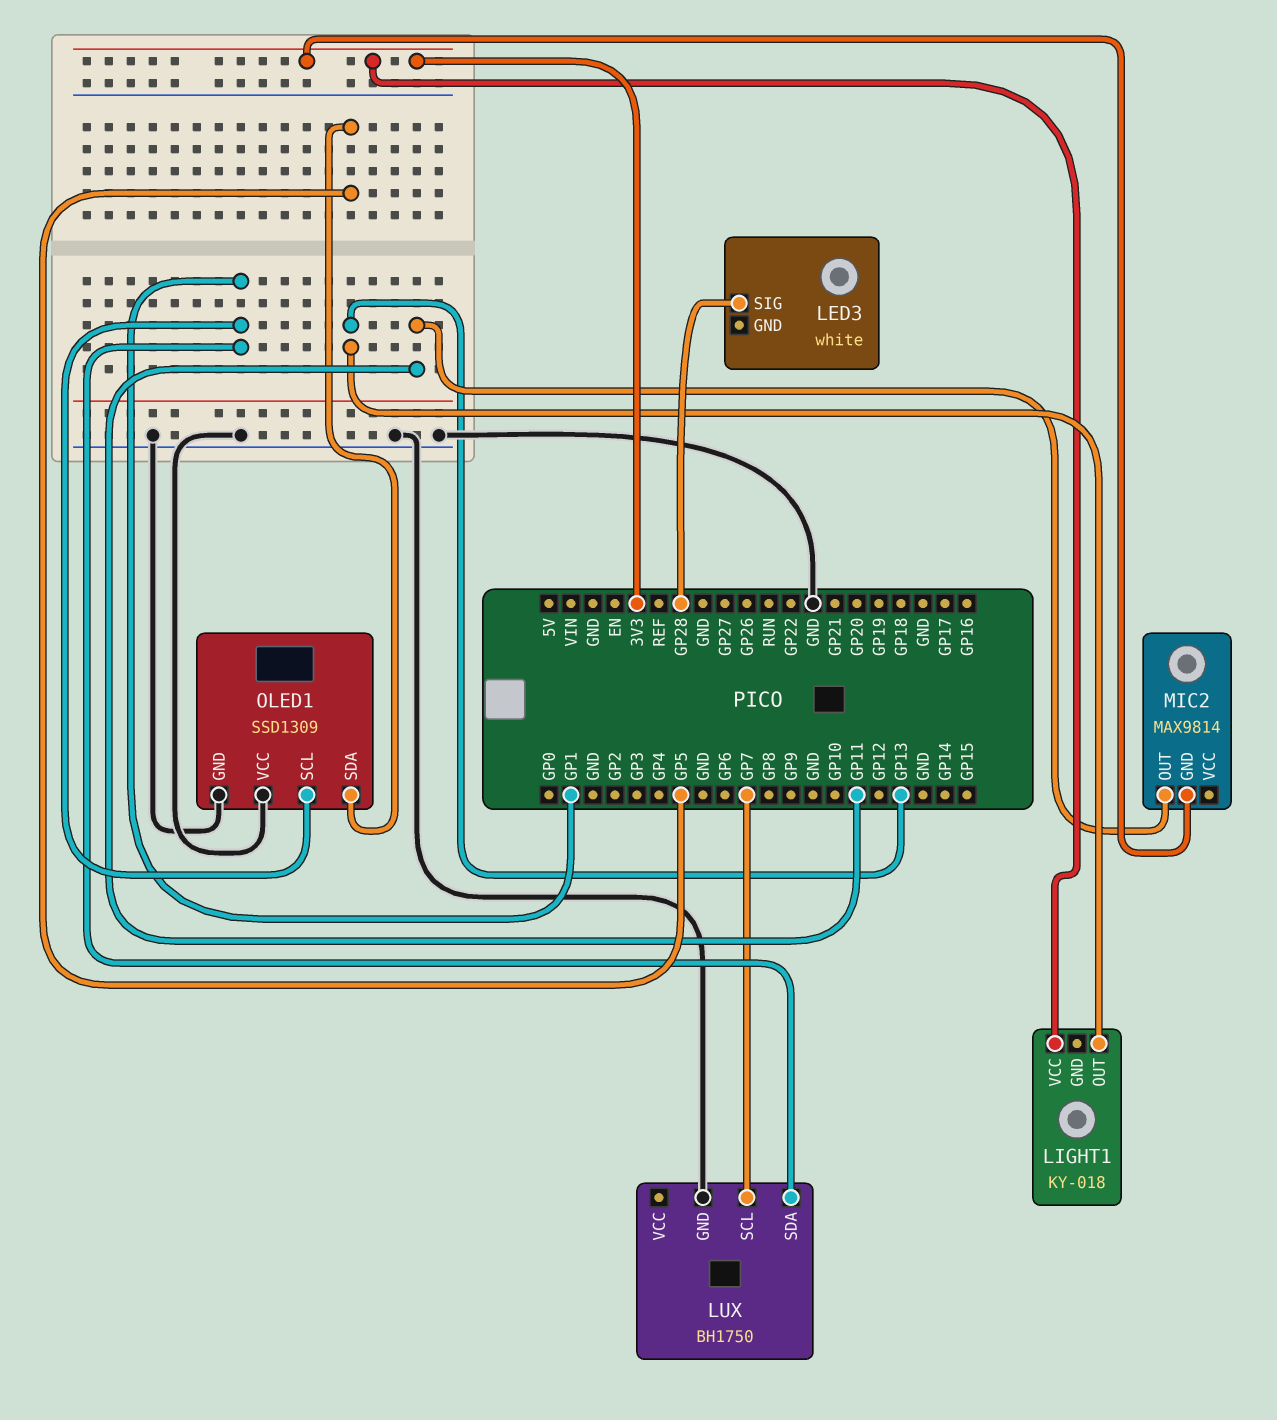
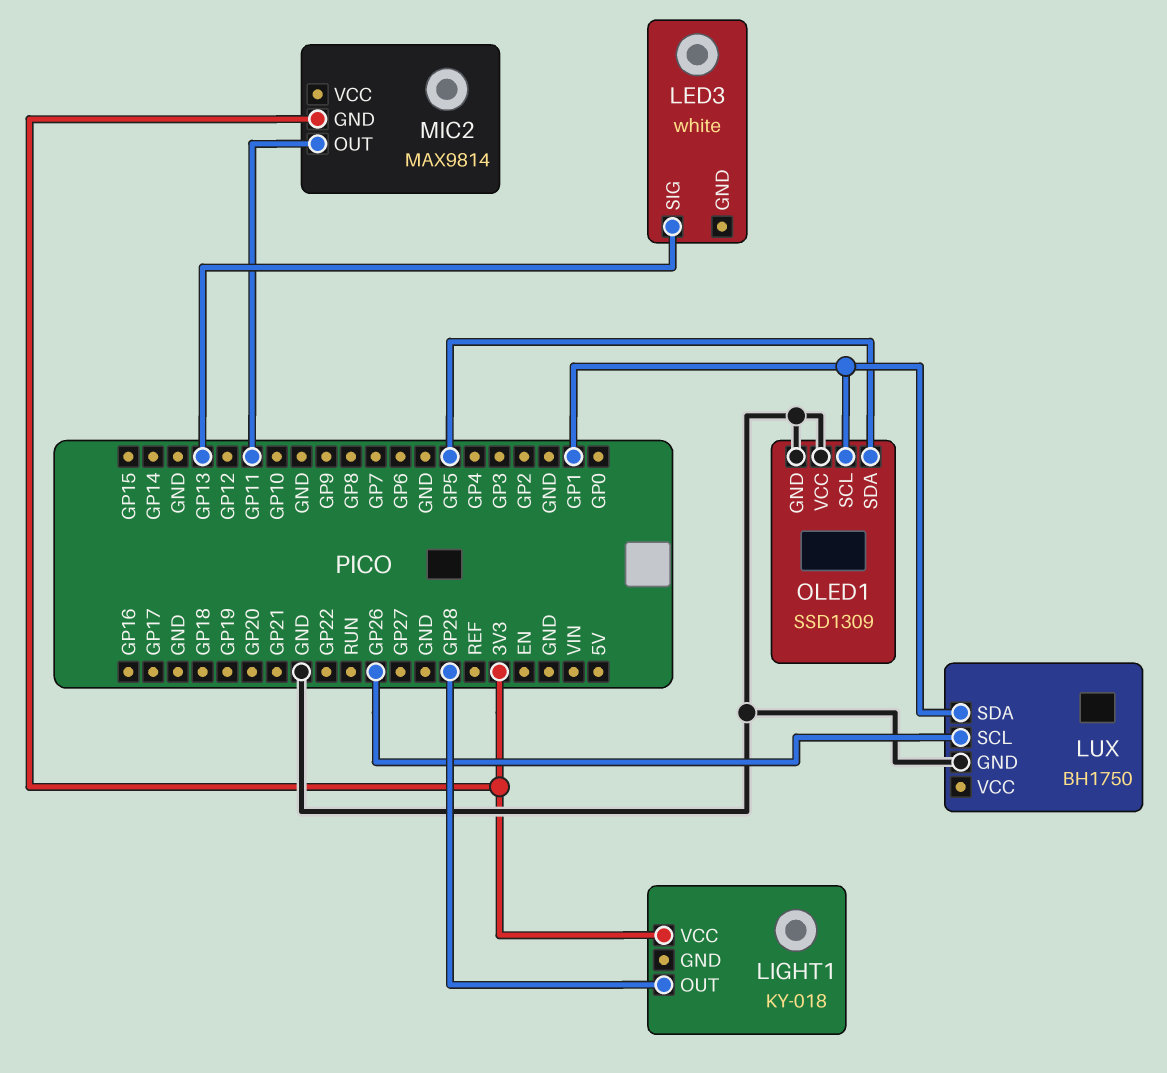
LED3 pin SIG: GP28 -> GP13
LIGHT1 pin OUT: GP13 -> GP28
LUX pin SCL: GP7 -> GP26

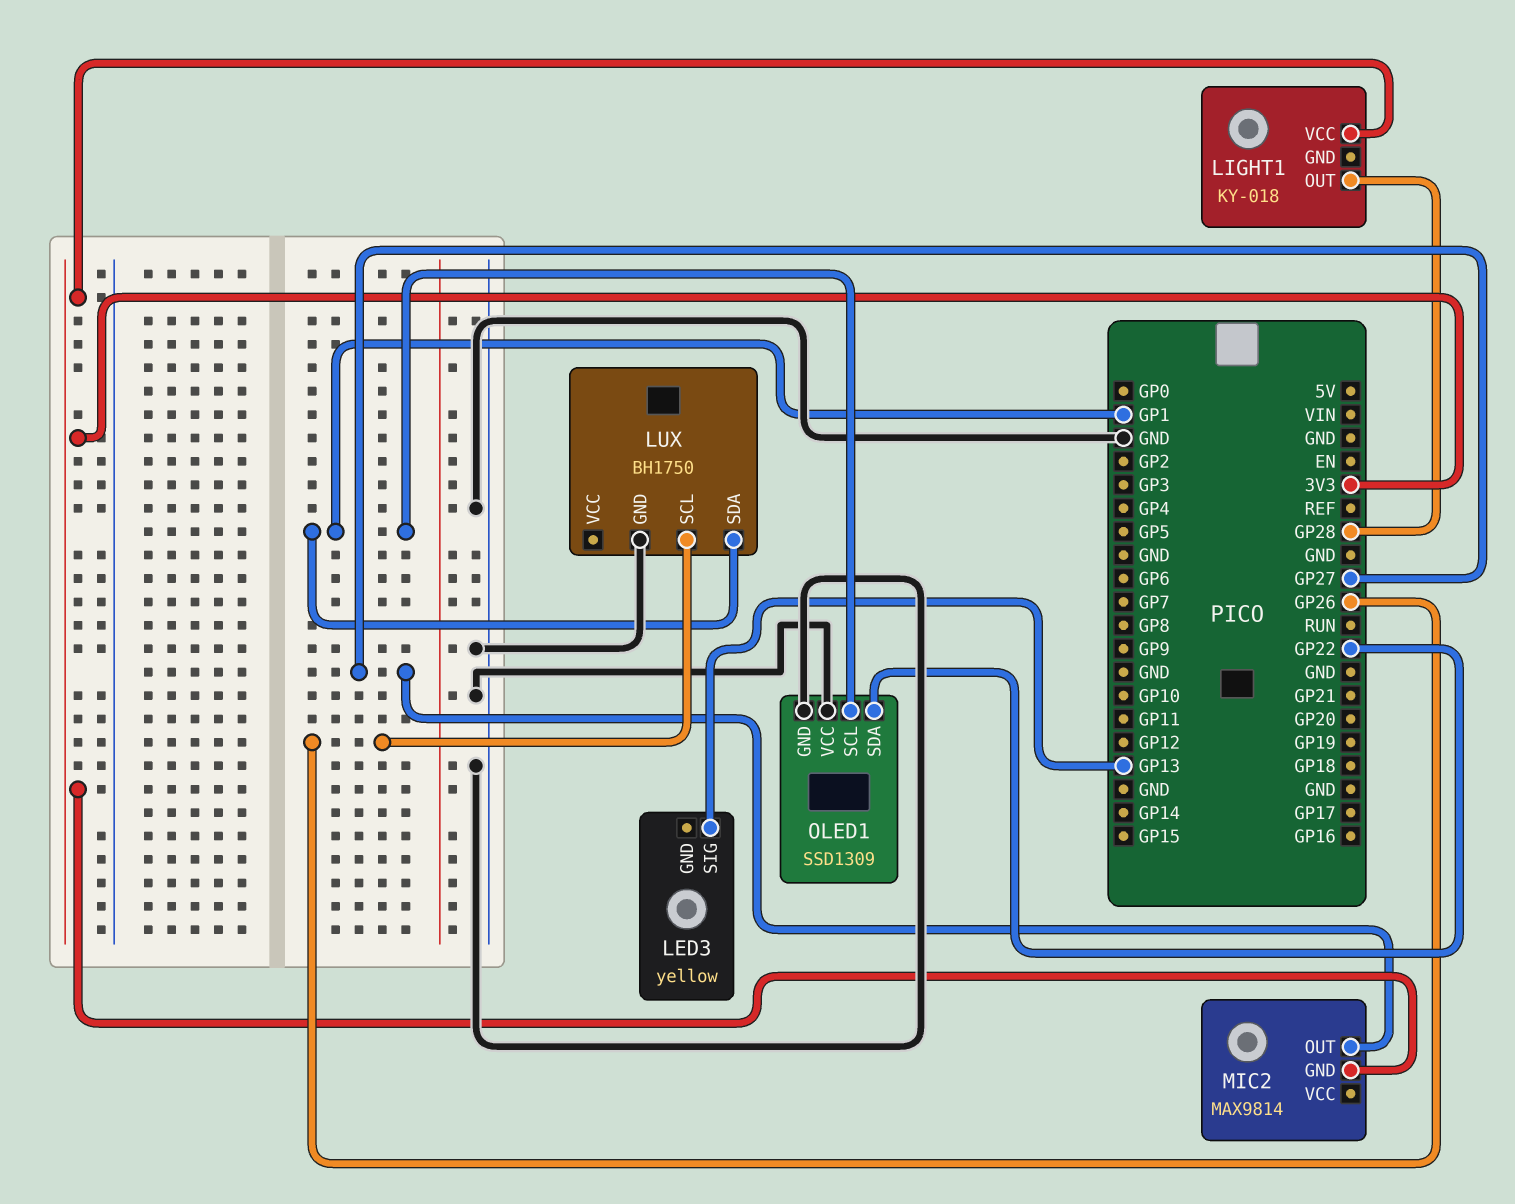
LED3: white -> yellow
MIC2 pin OUT: GP11 -> GP27
OLED1 pin SDA: GP5 -> GP22

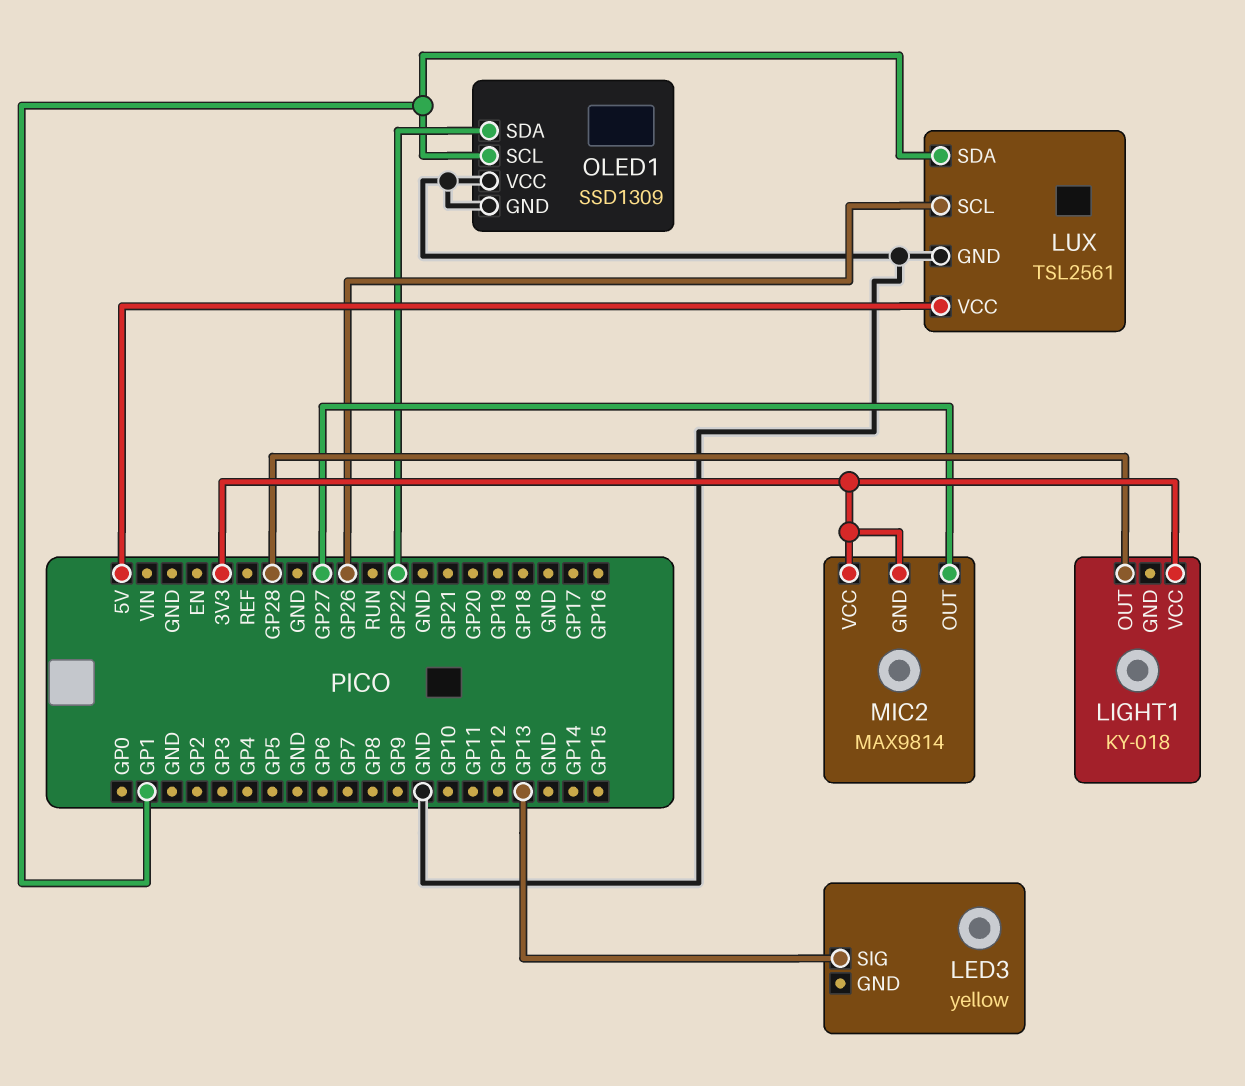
LUX: BH1750 -> TSL2561
LUX pin VCC: none -> 5V
MIC2 pin VCC: none -> 3V3

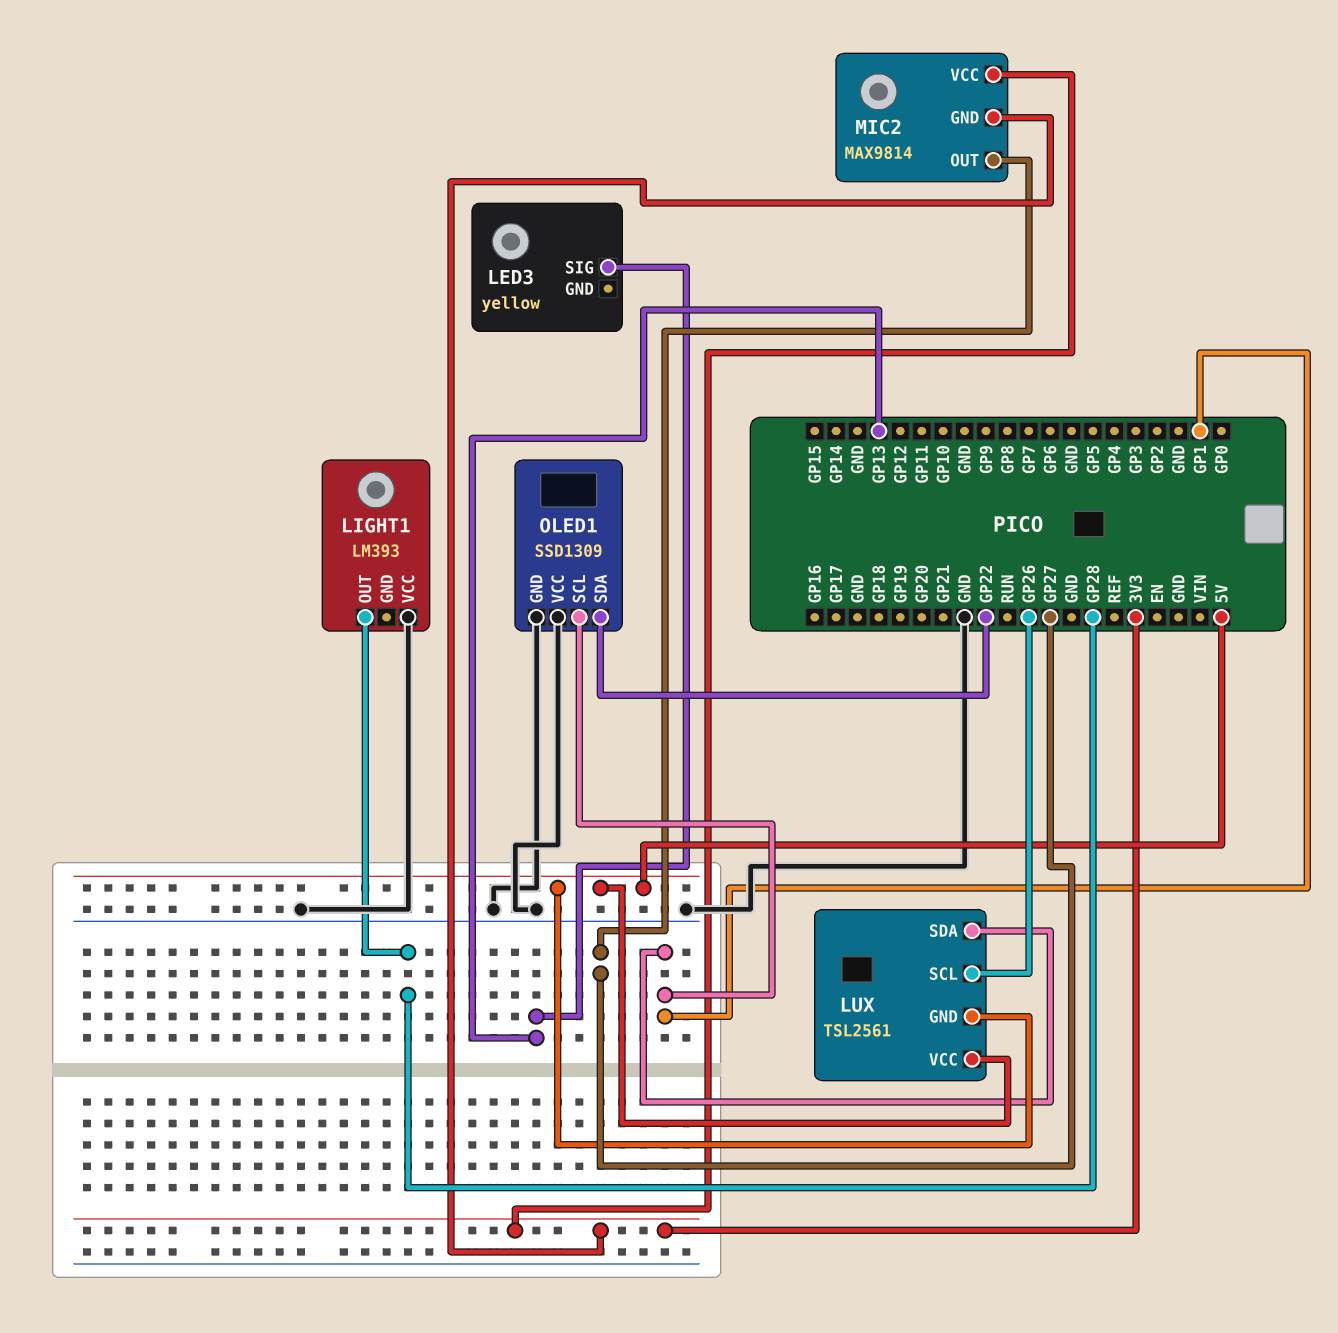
LIGHT1: KY-018 -> LM393
LIGHT1 pin VCC: 3V3 -> GND
LUX pin GND: GND -> 5V

